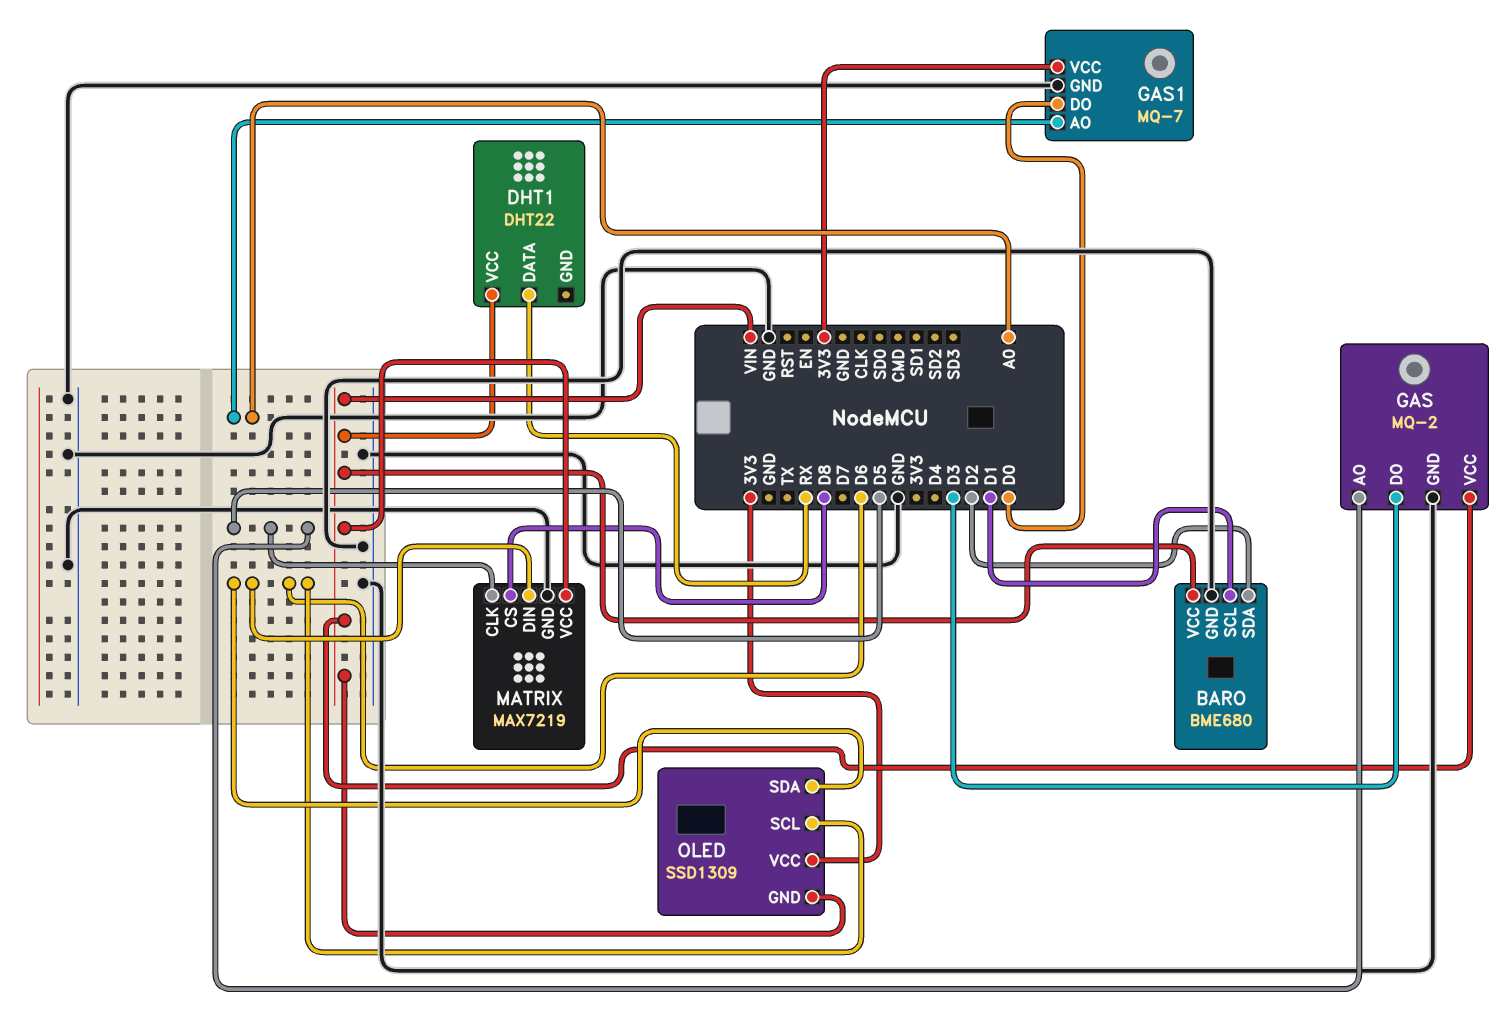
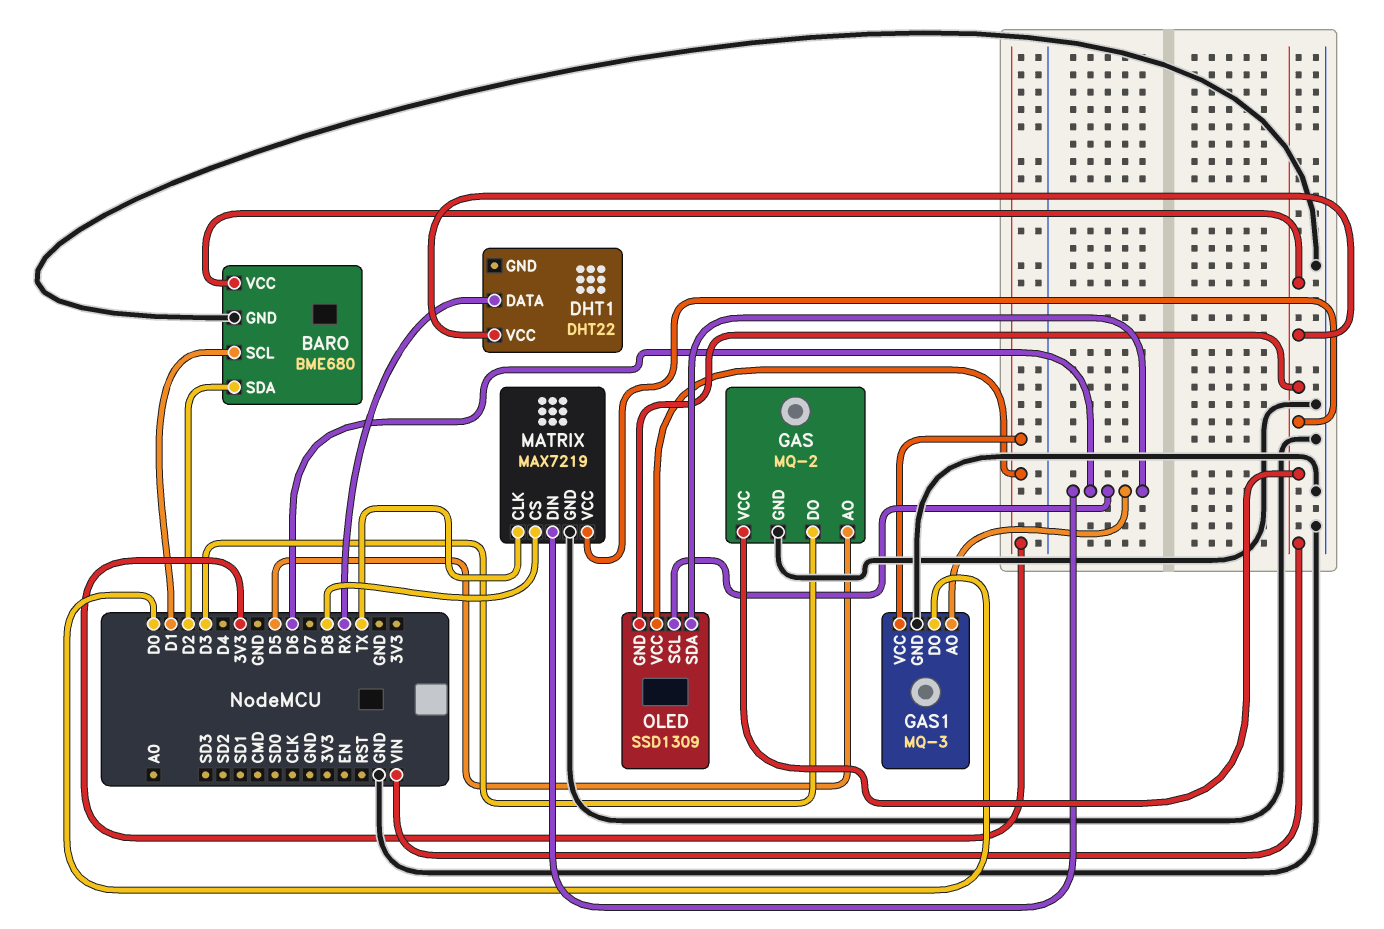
GAS1: MQ-7 -> MQ-3
GAS1 pin AO: A0 -> D6
MATRIX pin CLK: D5 -> TX

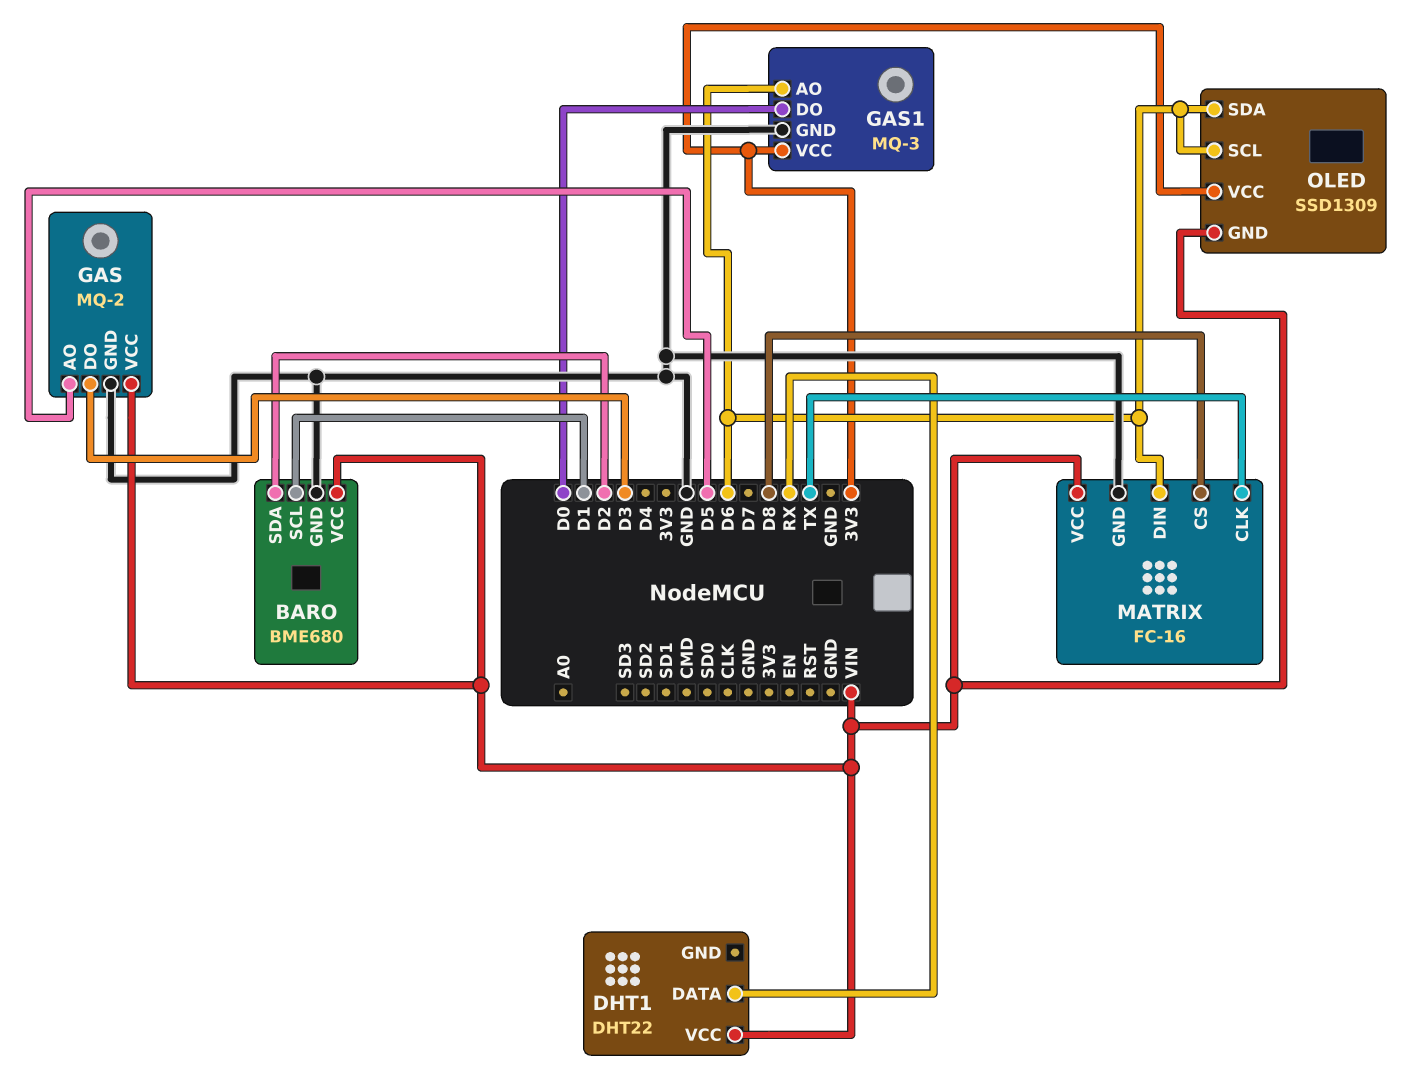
MATRIX: MAX7219 -> FC-16

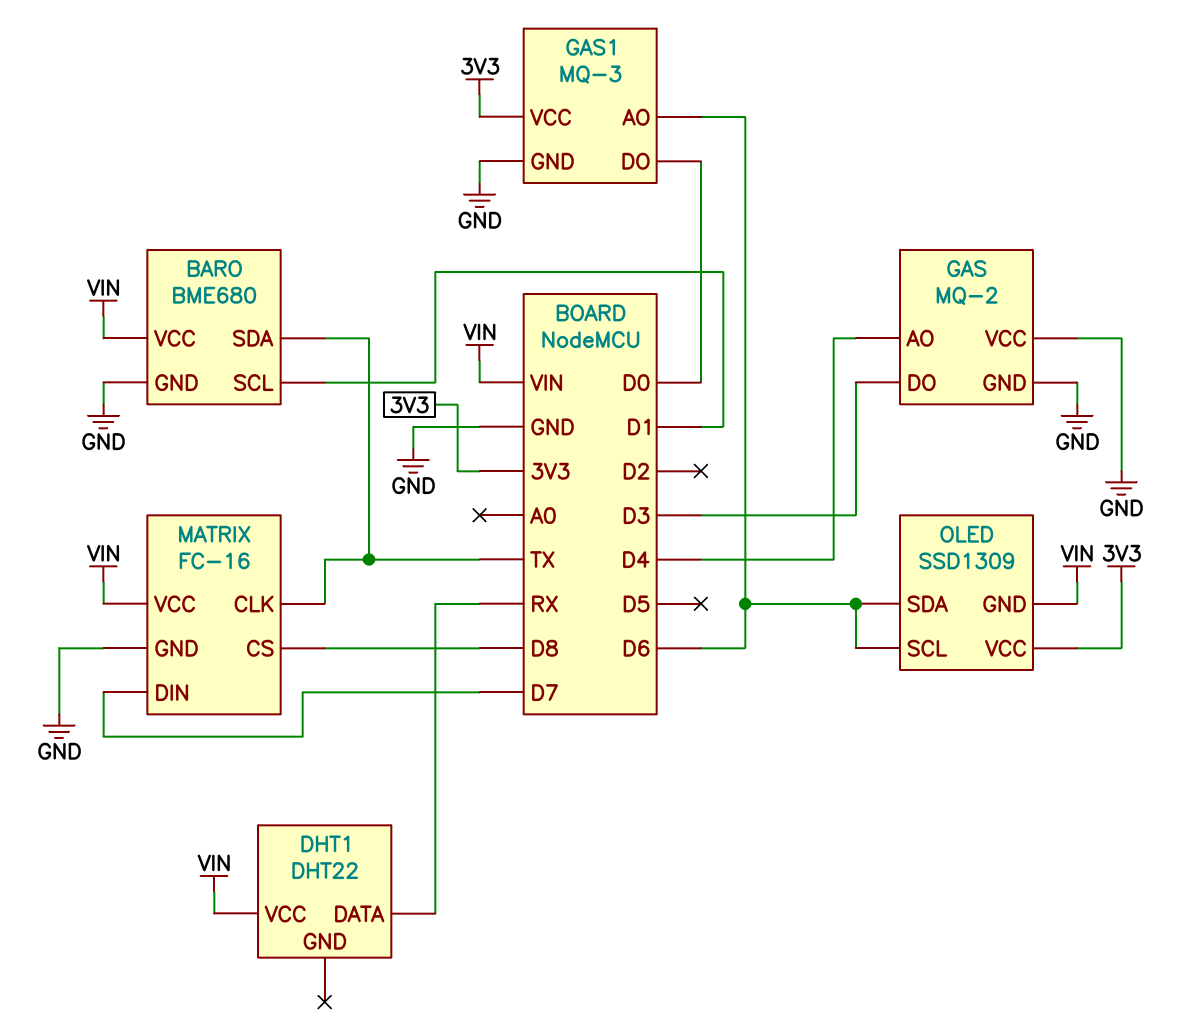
BARO pin SDA: D2 -> TX
GAS pin AO: D5 -> D4
GAS pin VCC: VIN -> GND
MATRIX pin DIN: D6 -> D7

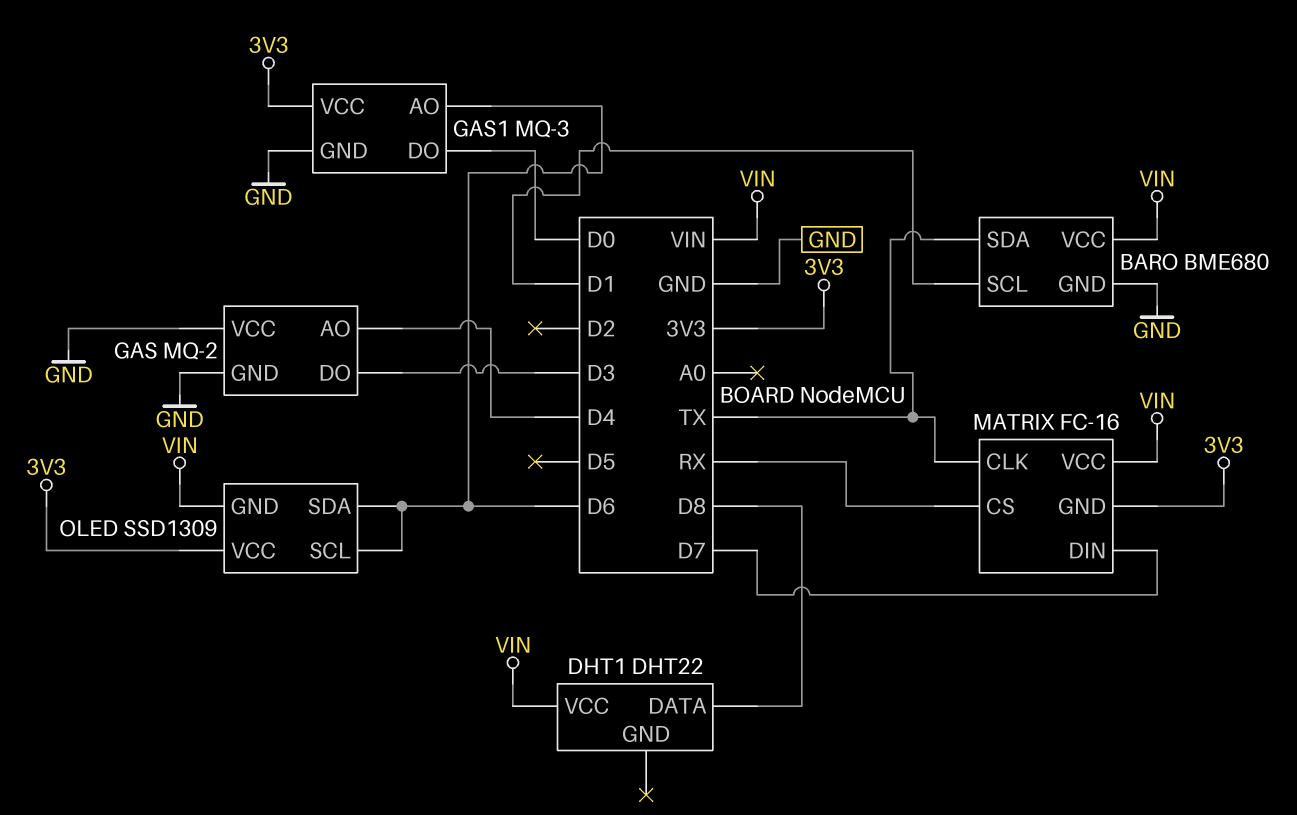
DHT1 pin DATA: RX -> D8
MATRIX pin CS: D8 -> RX
MATRIX pin GND: GND -> 3V3

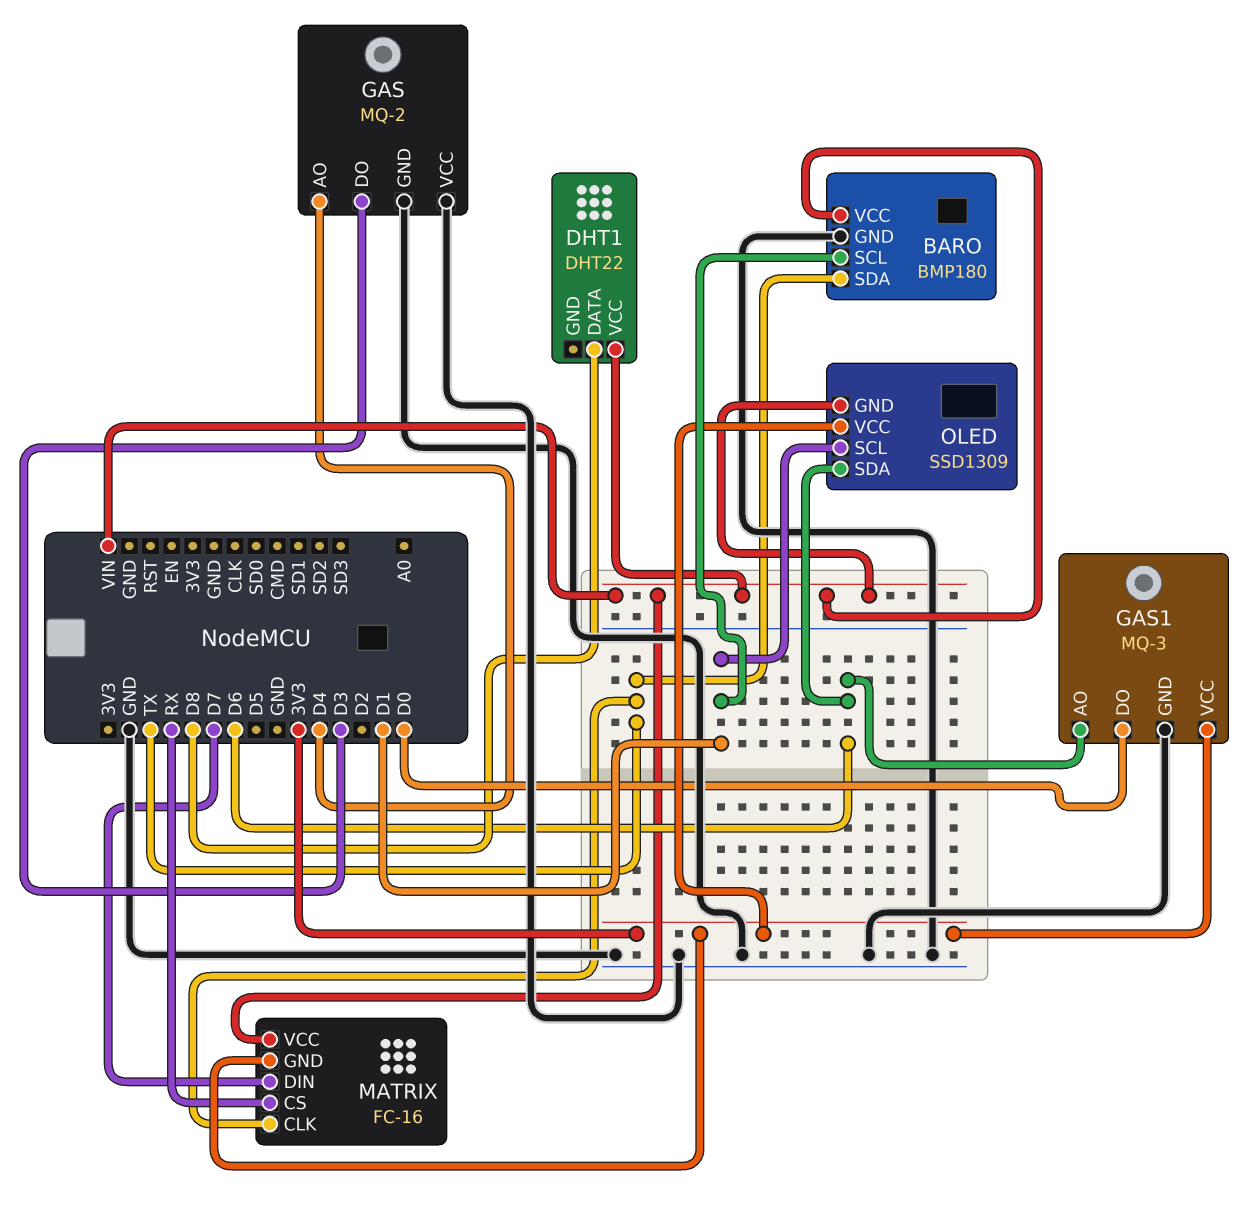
BARO: BME680 -> BMP180
OLED pin SCL: D6 -> D1

